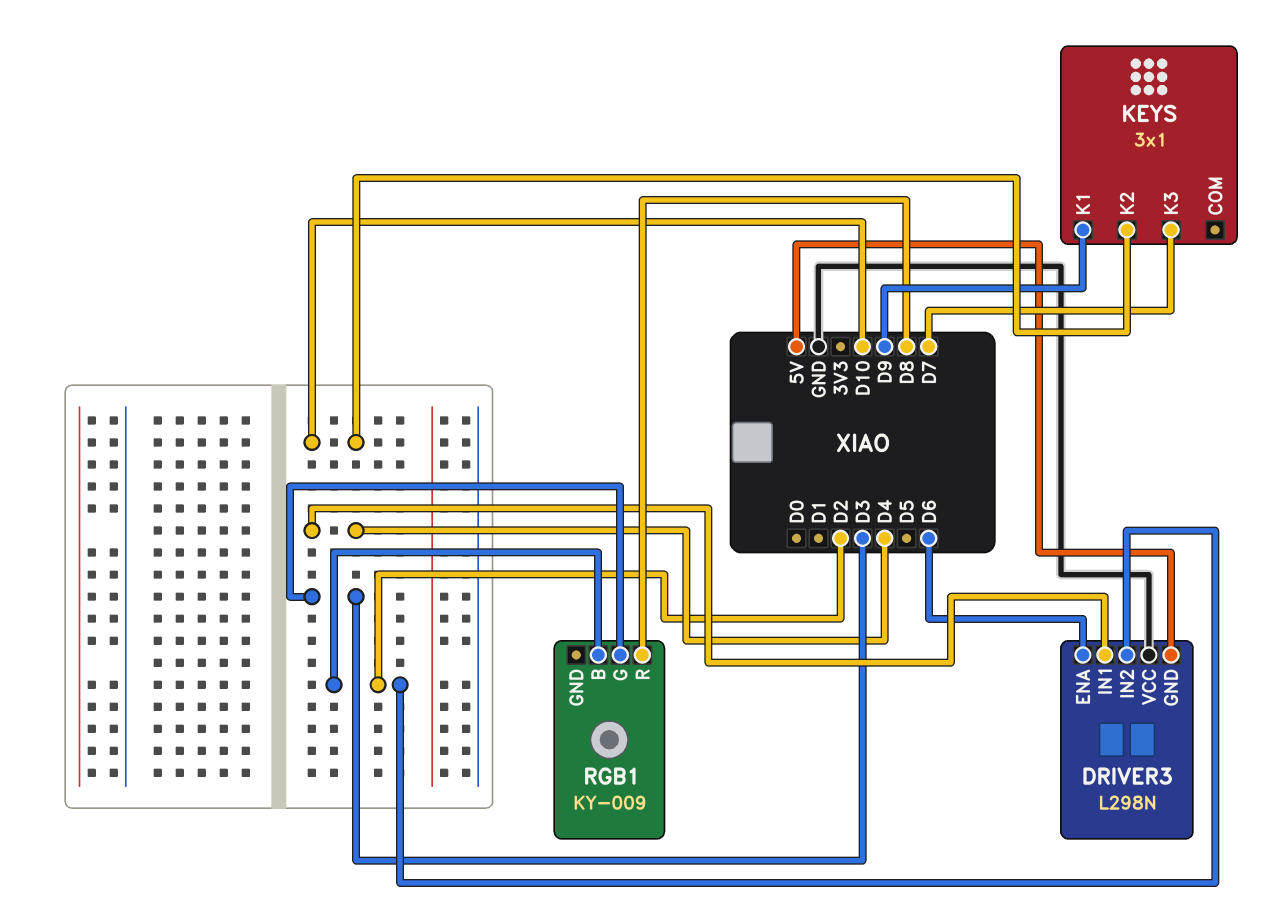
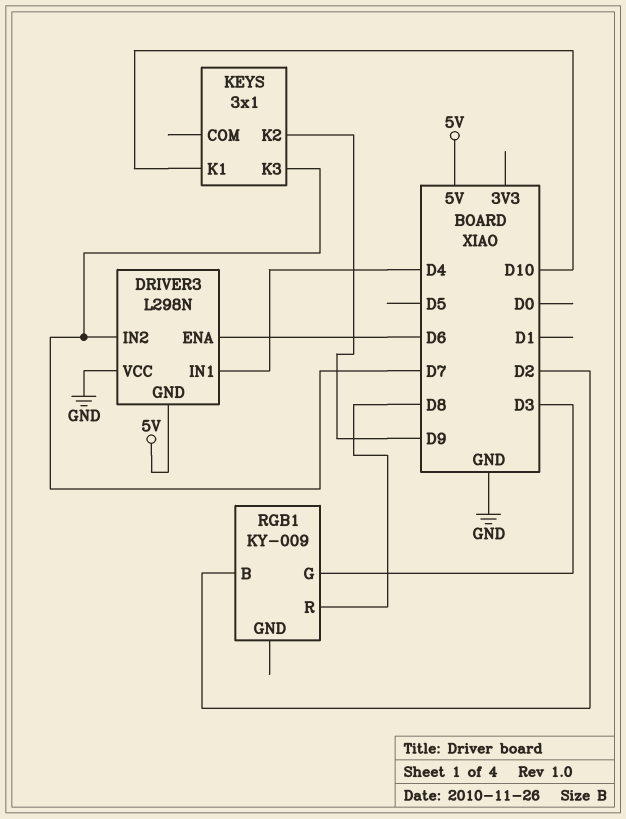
DRIVER3 pin IN2: D2 -> D7
KEYS pin K1: D9 -> D10
KEYS pin K2: D10 -> D9

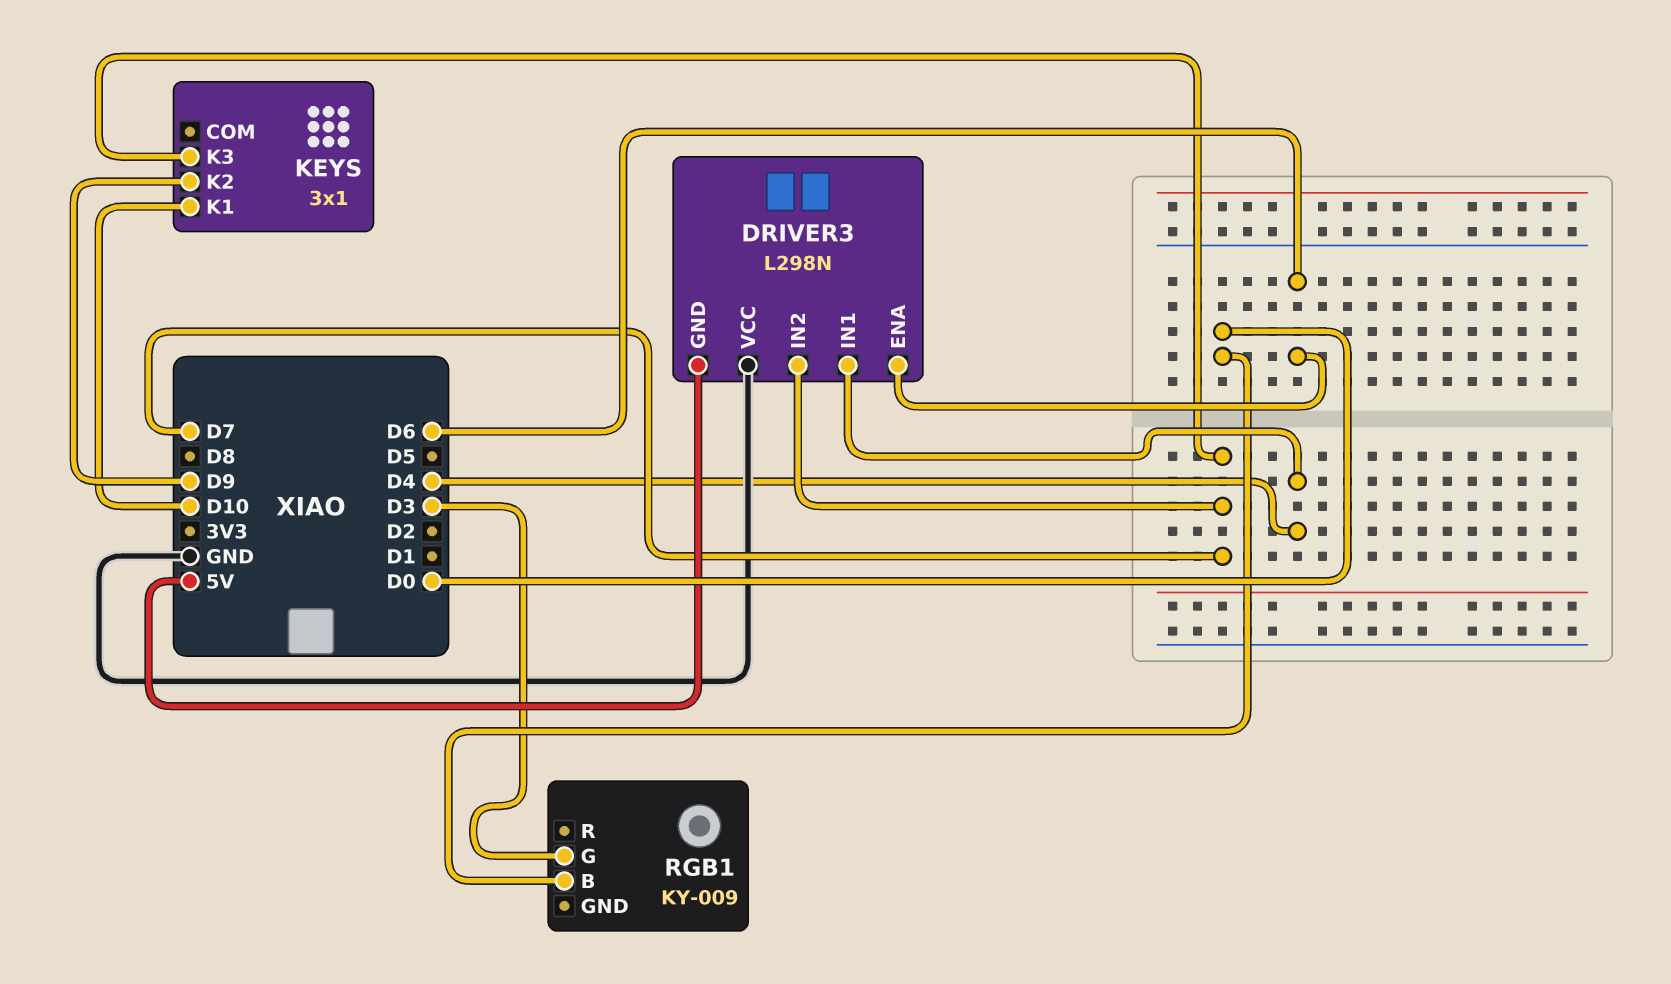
RGB1 pin B: D2 -> D0
RGB1 pin R: D8 -> none

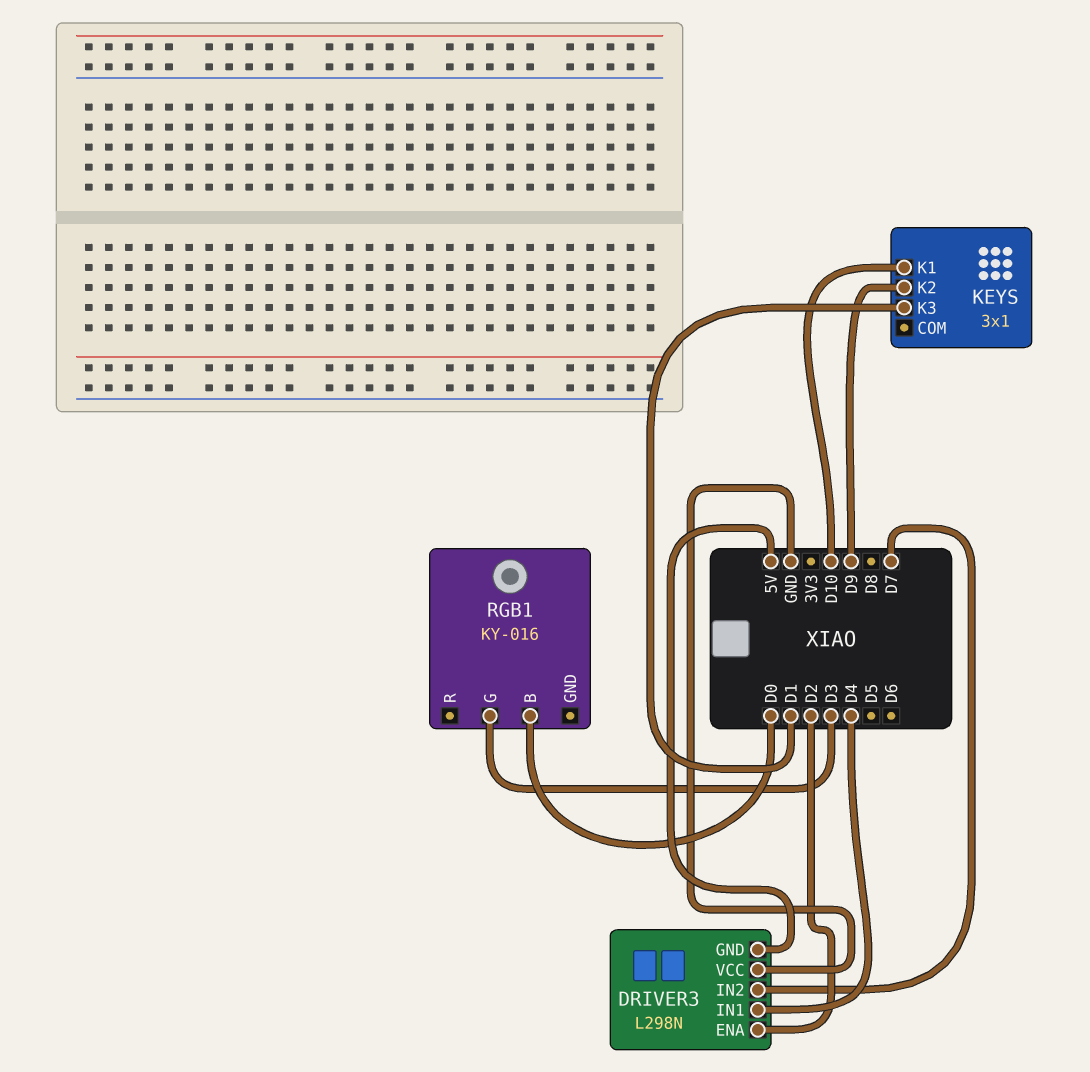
DRIVER3 pin ENA: D6 -> D2
KEYS pin K3: D7 -> D1
RGB1: KY-009 -> KY-016

